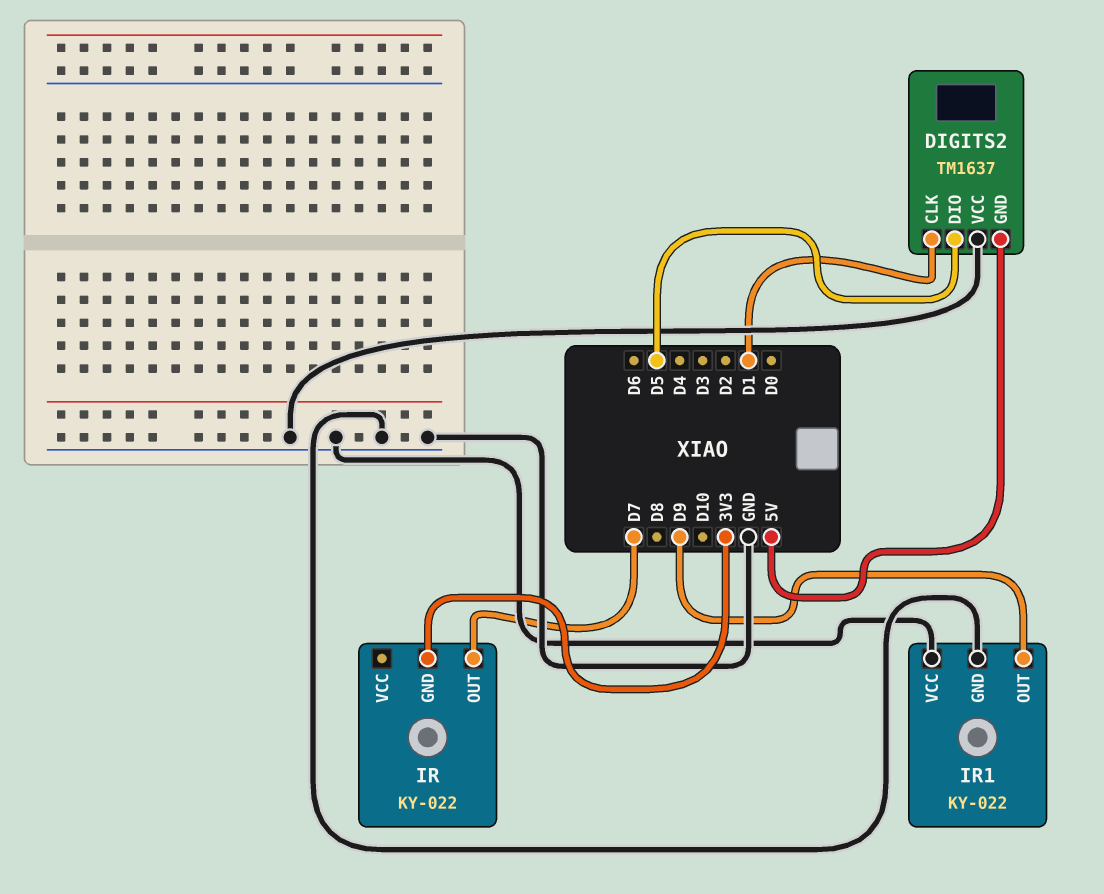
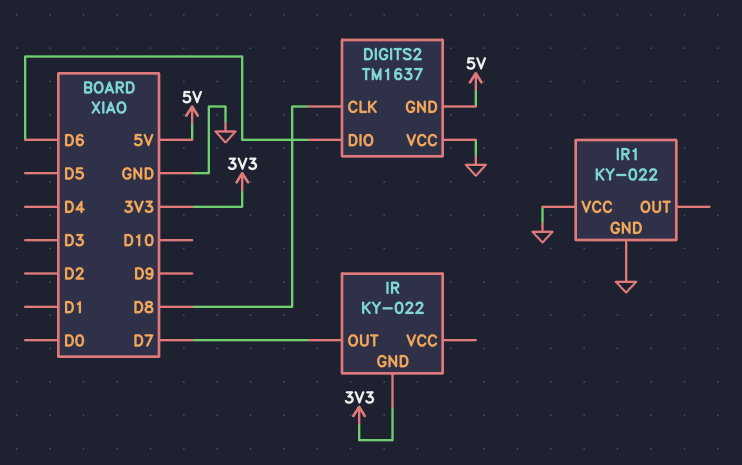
DIGITS2 pin CLK: D1 -> D8
DIGITS2 pin DIO: D5 -> D6
IR1 pin OUT: D9 -> none

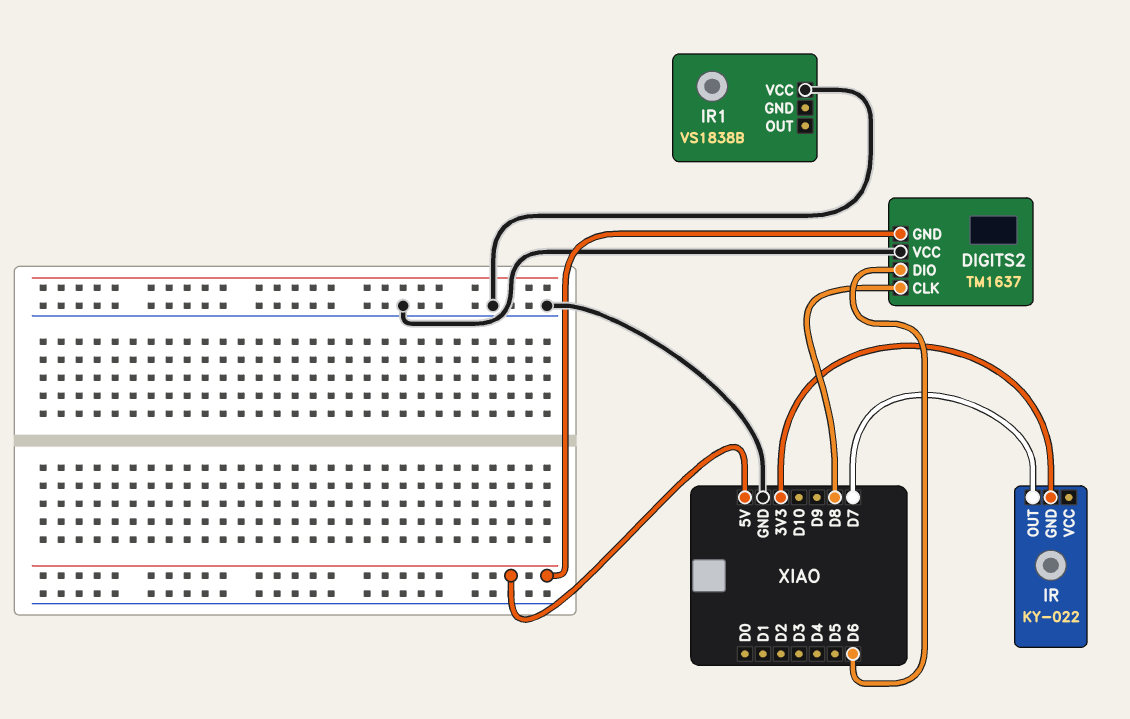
IR1: KY-022 -> VS1838B
IR1 pin GND: GND -> none

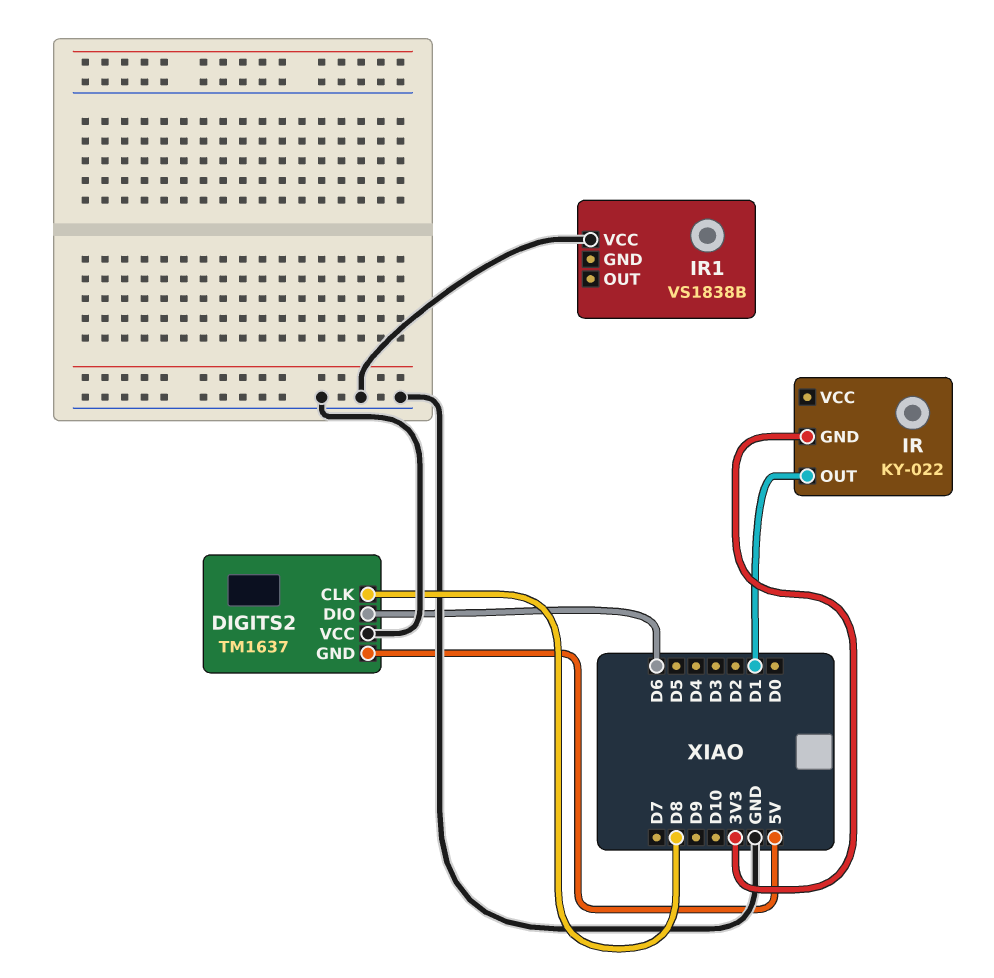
IR pin OUT: D7 -> D1

